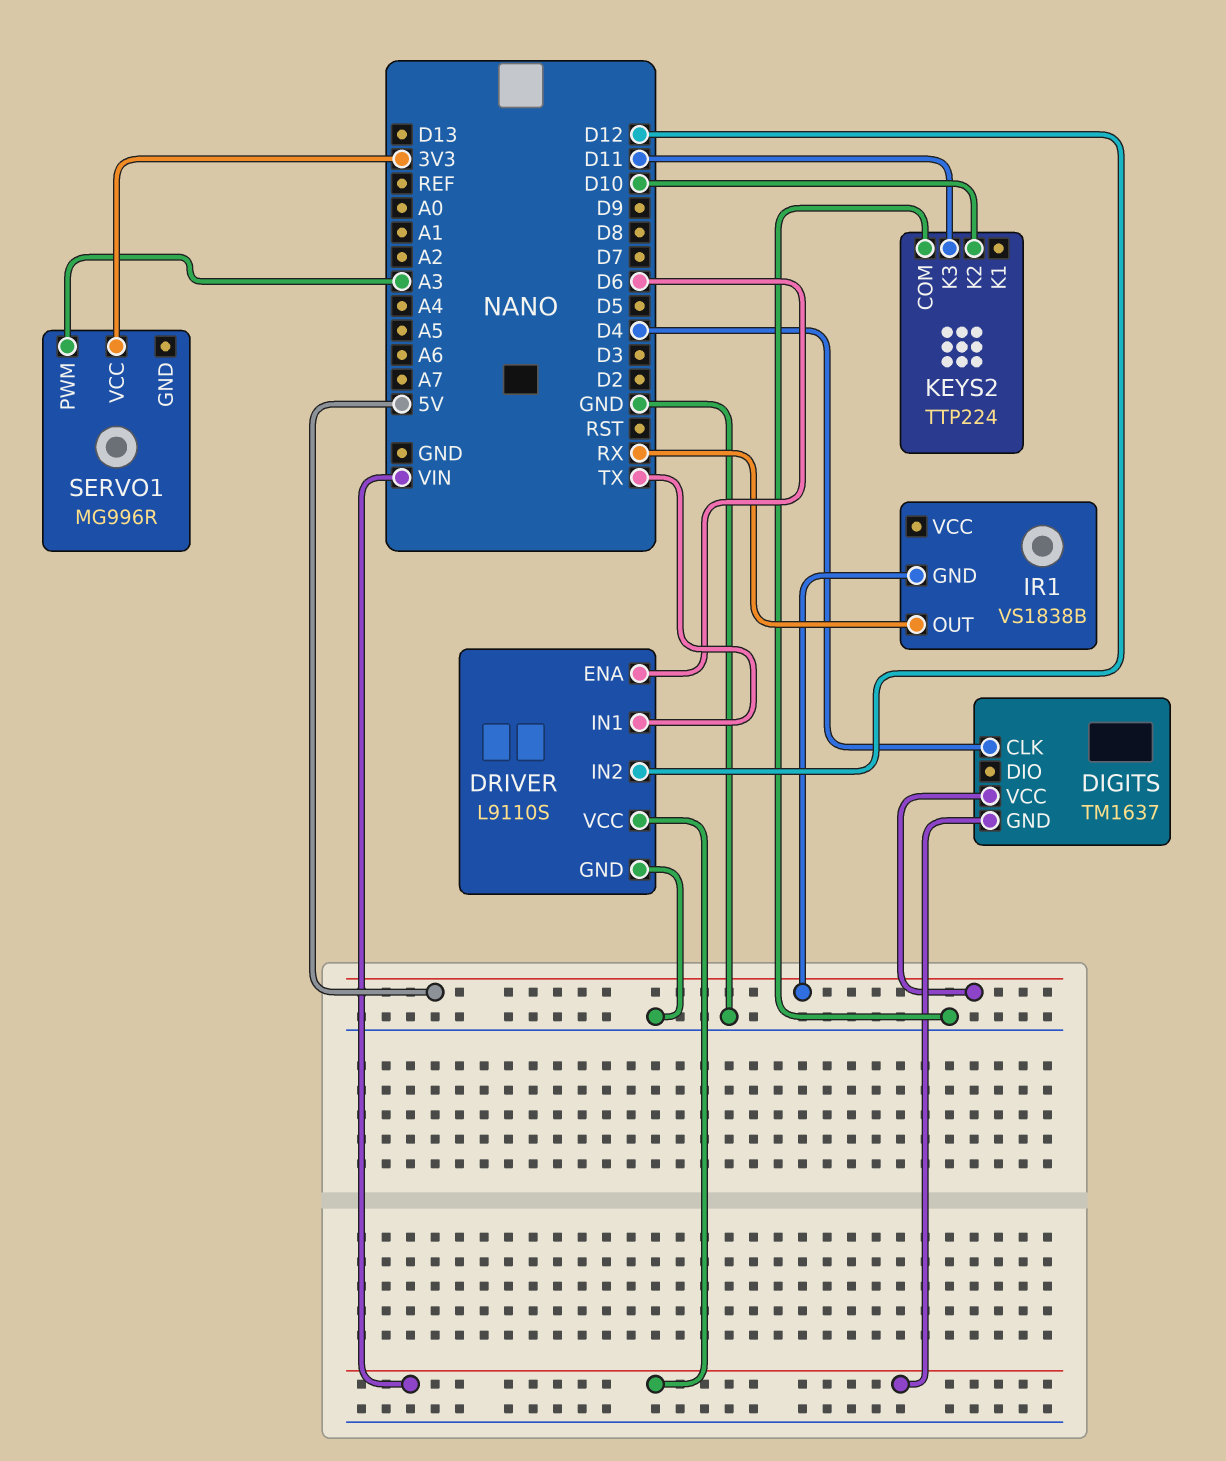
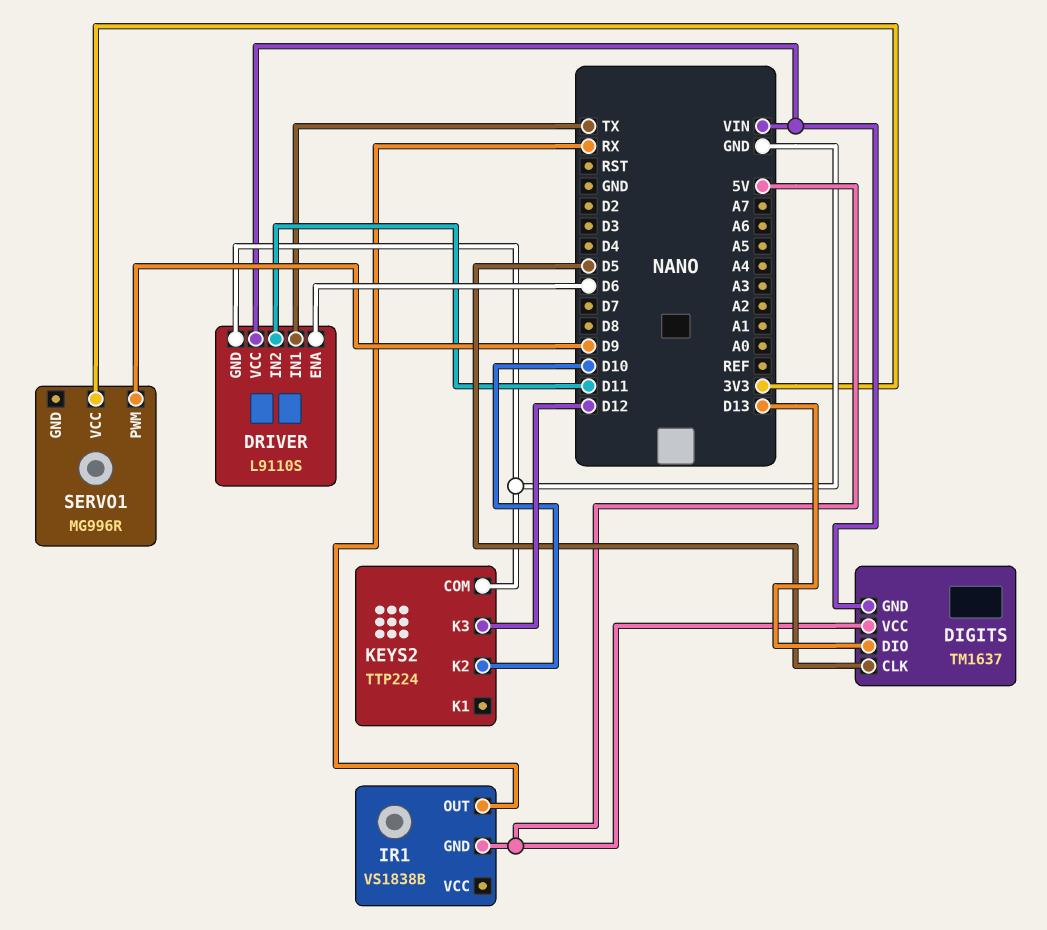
DIGITS pin CLK: D4 -> D5
DIGITS pin DIO: none -> D13
DRIVER pin IN2: D12 -> D11
KEYS2 pin K3: D11 -> D12
SERVO1 pin PWM: A3 -> D9

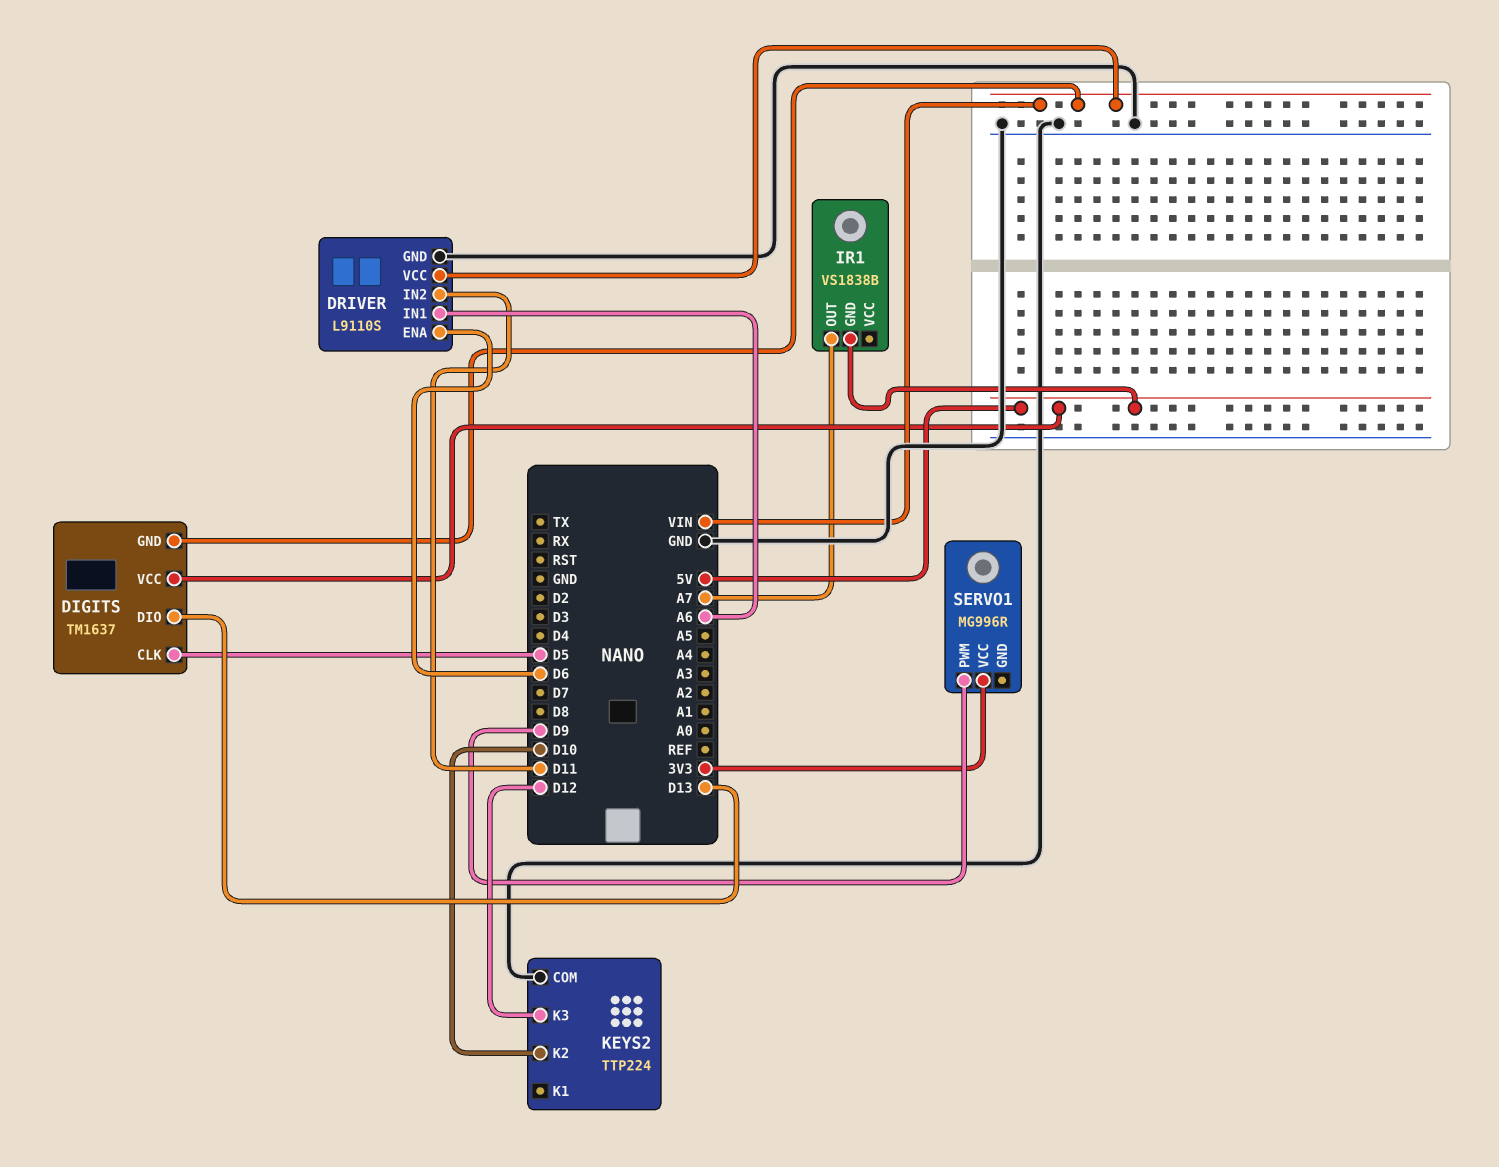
DRIVER pin IN1: TX -> A6
IR1 pin OUT: RX -> A7

